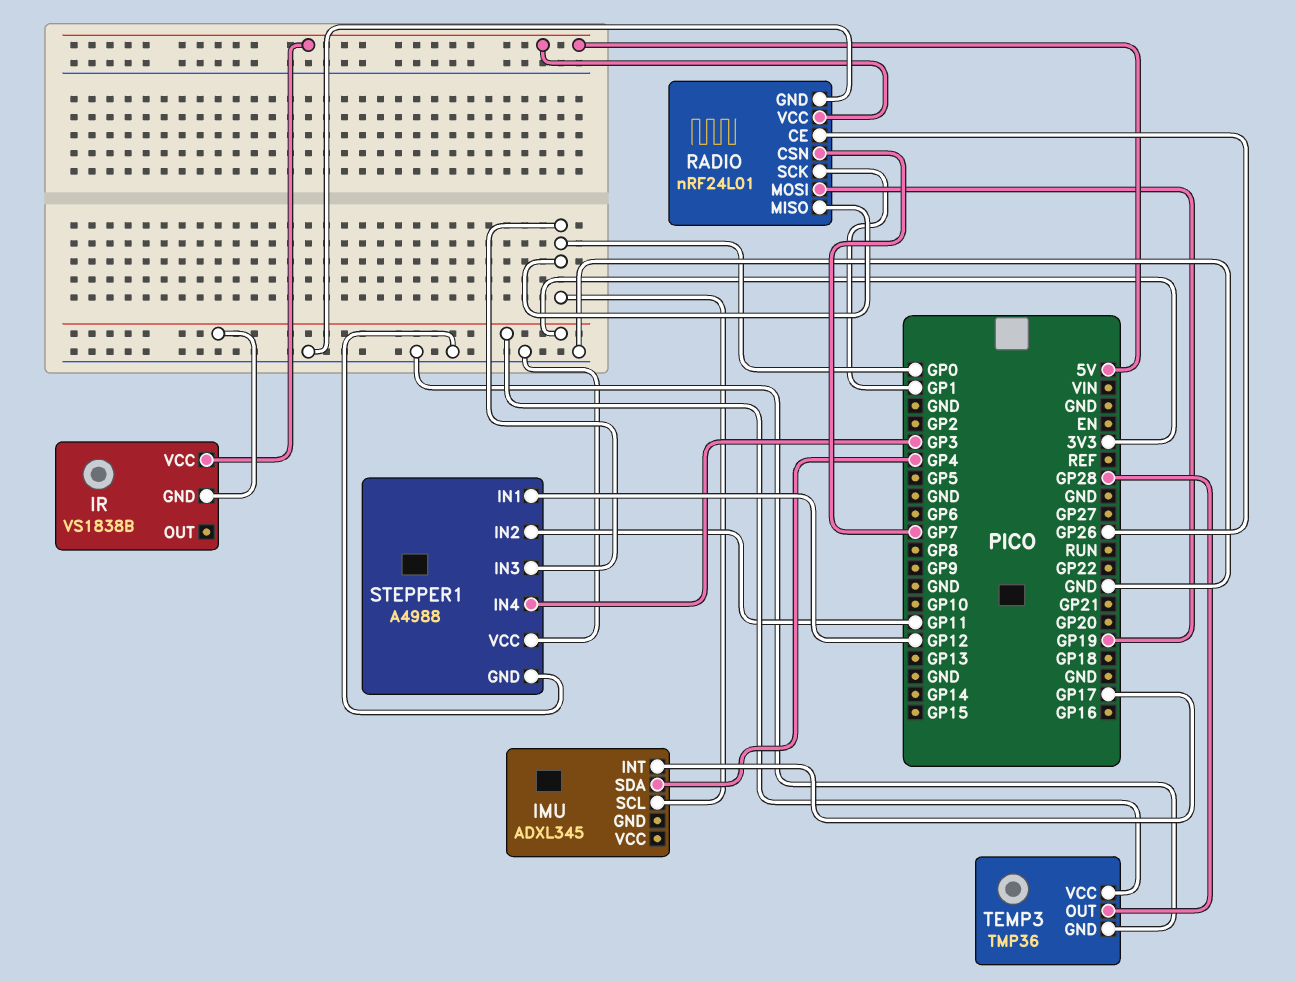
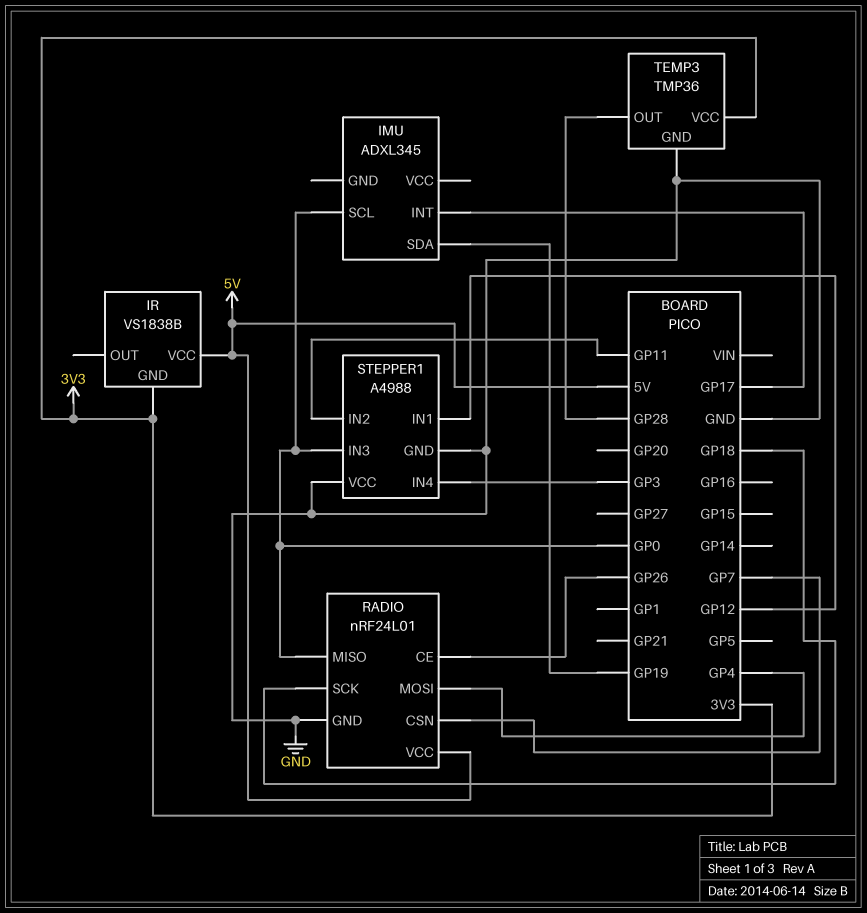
IMU pin SDA: GP4 -> GP19
RADIO pin MOSI: GP19 -> GP4
RADIO pin SCK: GP1 -> GP18

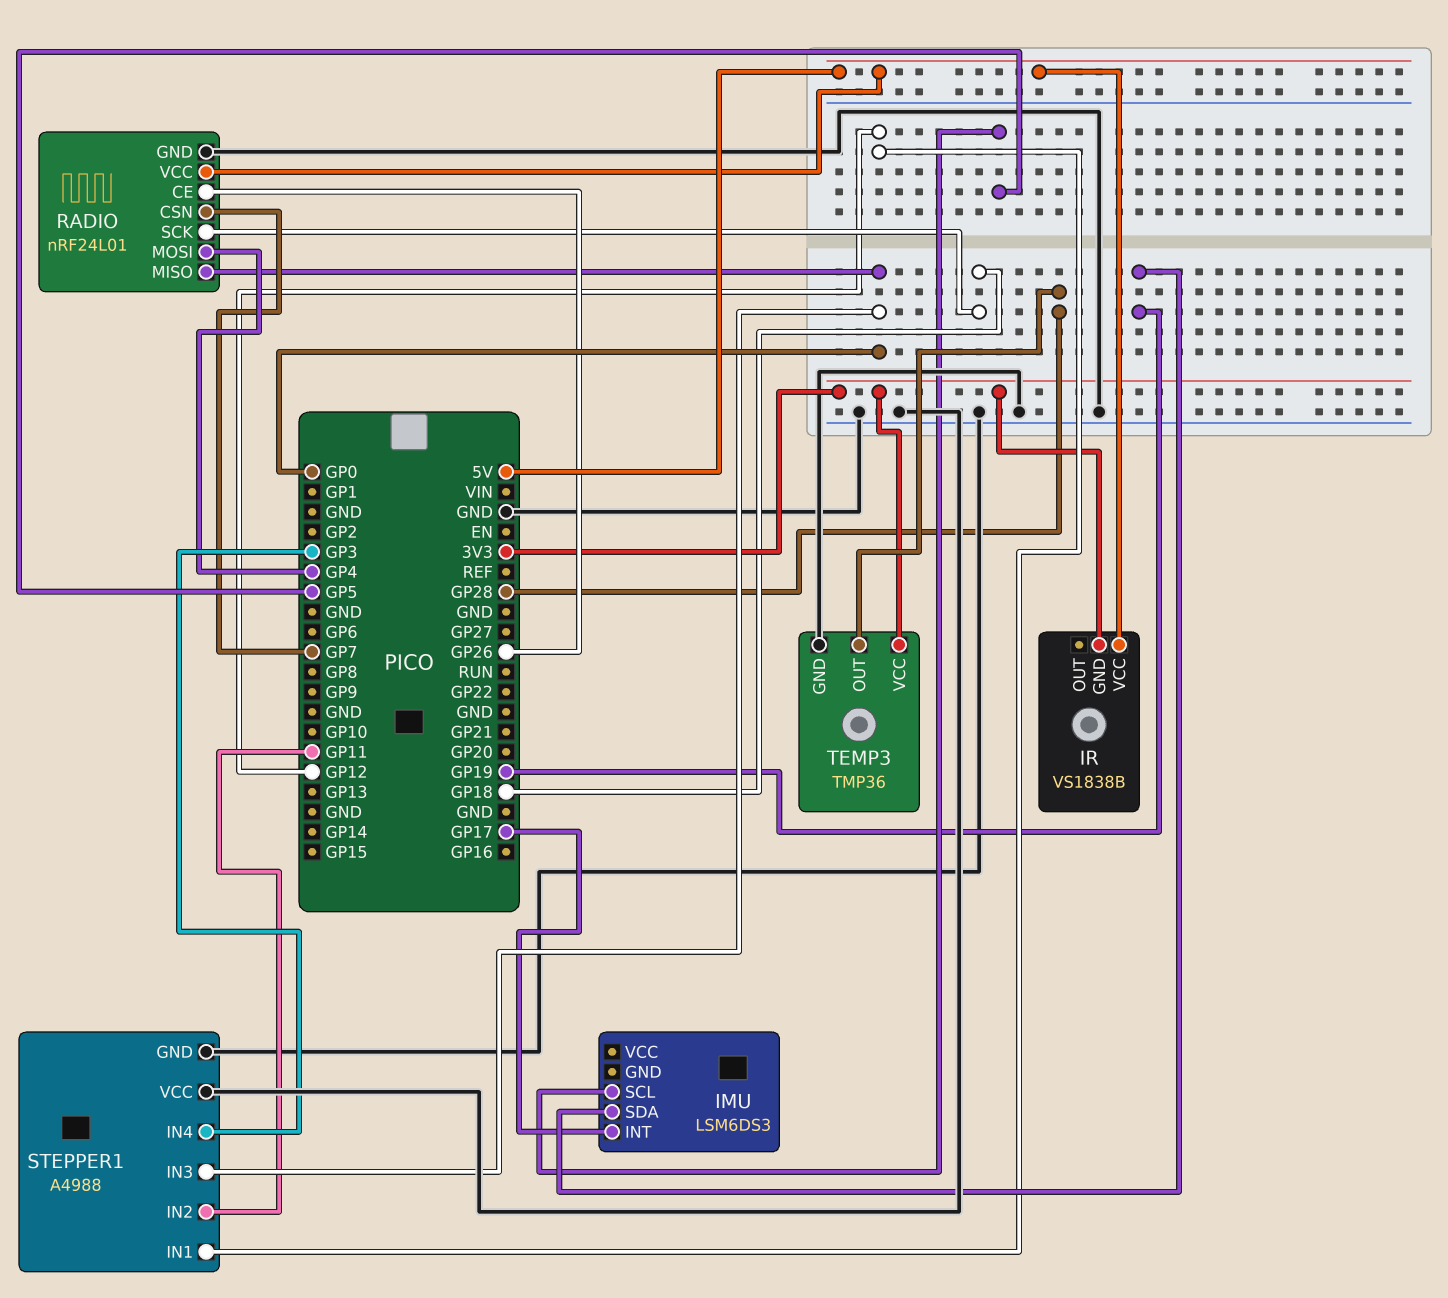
IMU: ADXL345 -> LSM6DS3
IMU pin SCL: GP0 -> GP5

